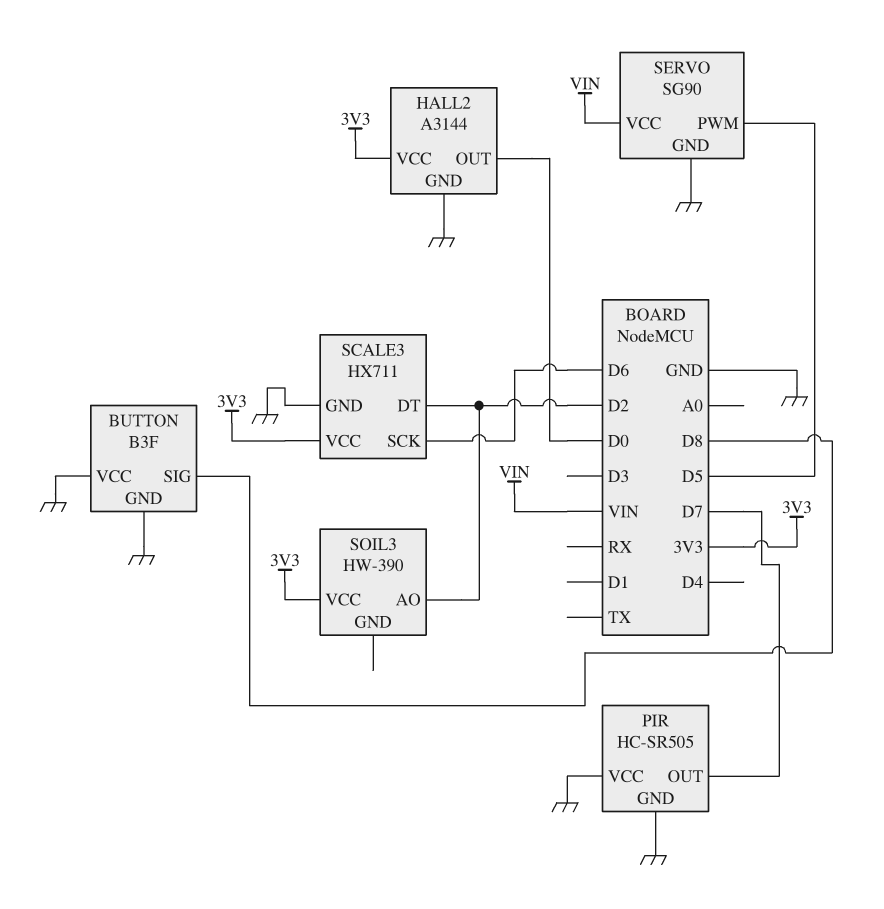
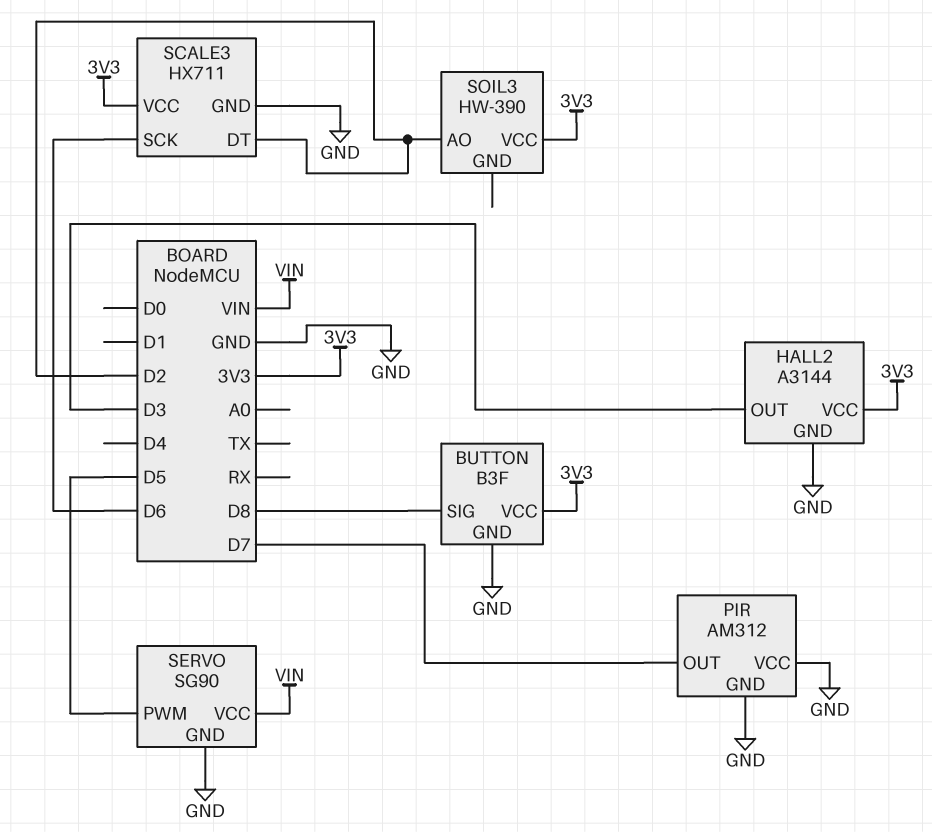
BUTTON pin VCC: GND -> 3V3
HALL2 pin OUT: D0 -> D3
PIR: HC-SR505 -> AM312

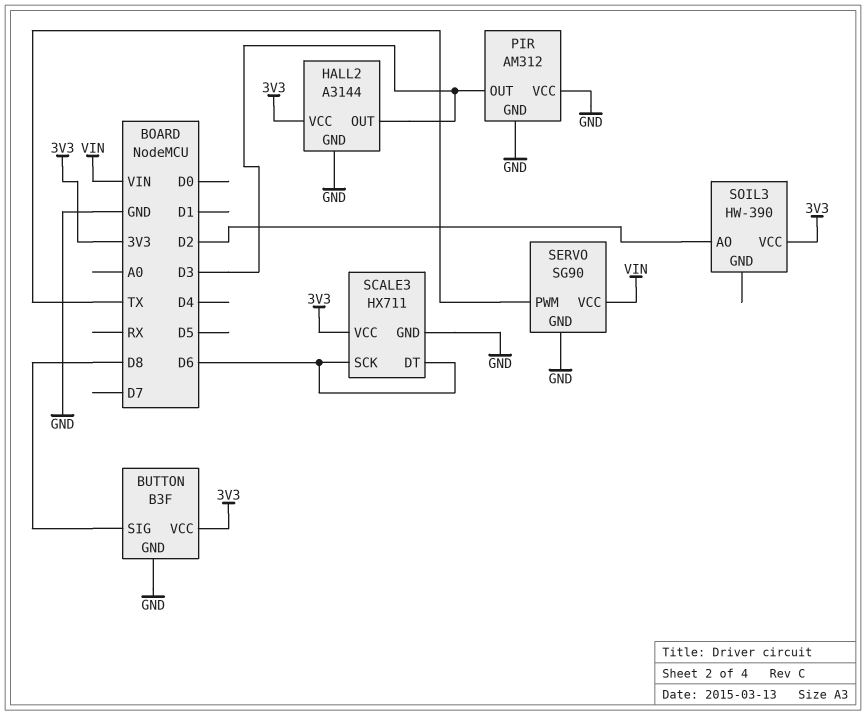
PIR pin OUT: D7 -> D3
SCALE3 pin DT: D2 -> D6
SERVO pin PWM: D5 -> TX

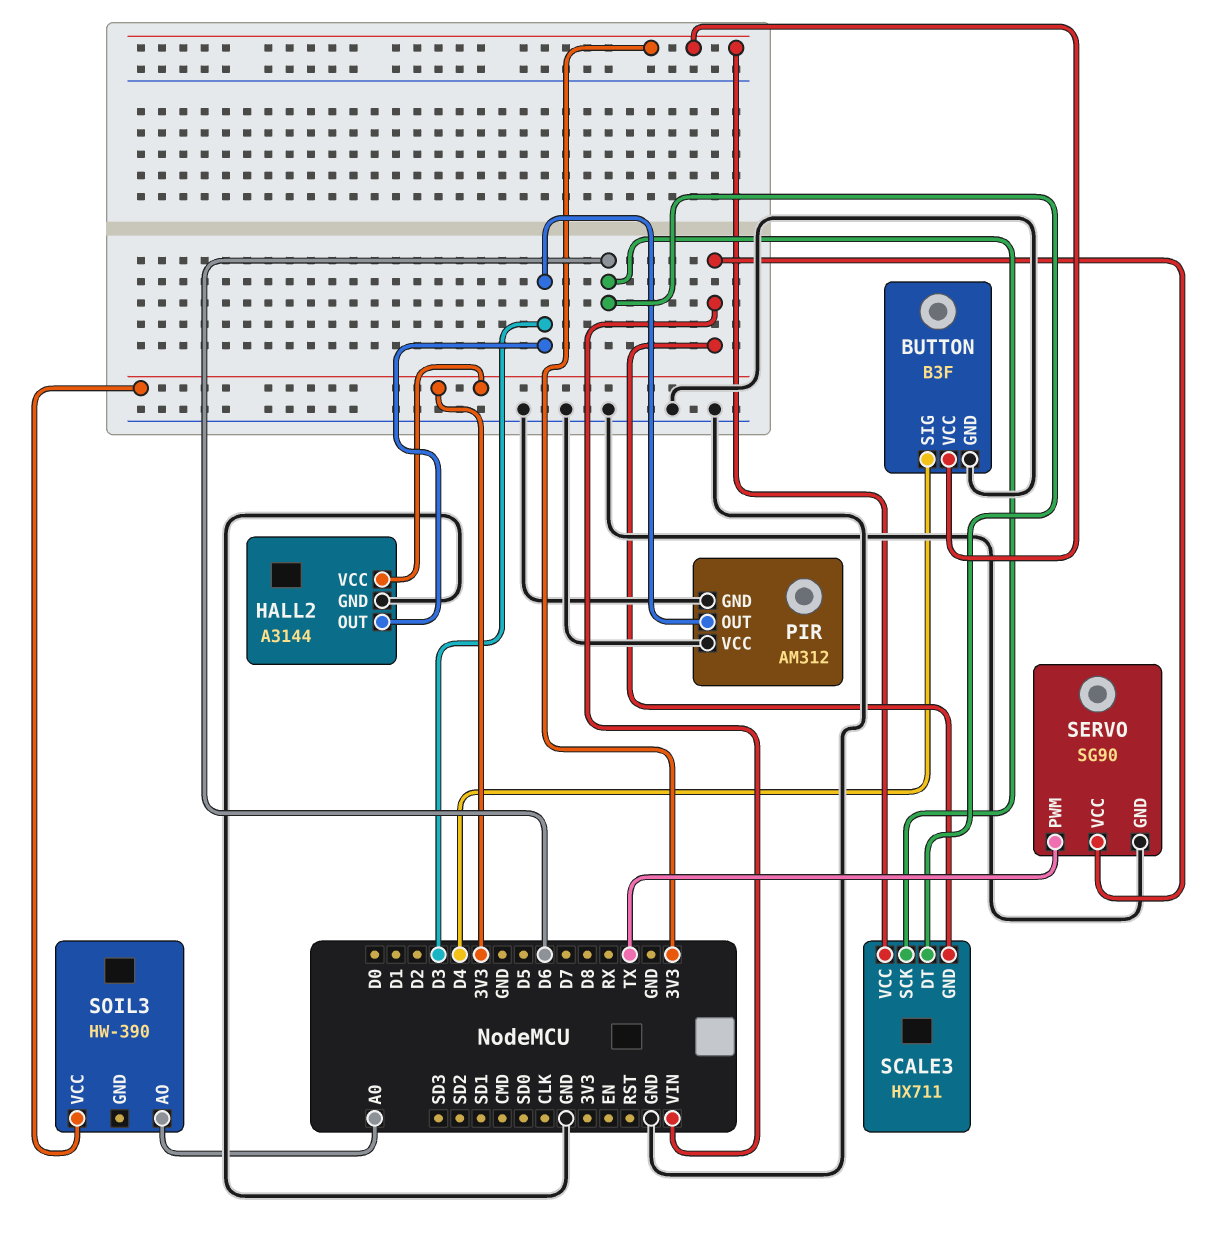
BUTTON pin SIG: D8 -> D4
SCALE3 pin GND: GND -> VIN
SOIL3 pin AO: D2 -> A0

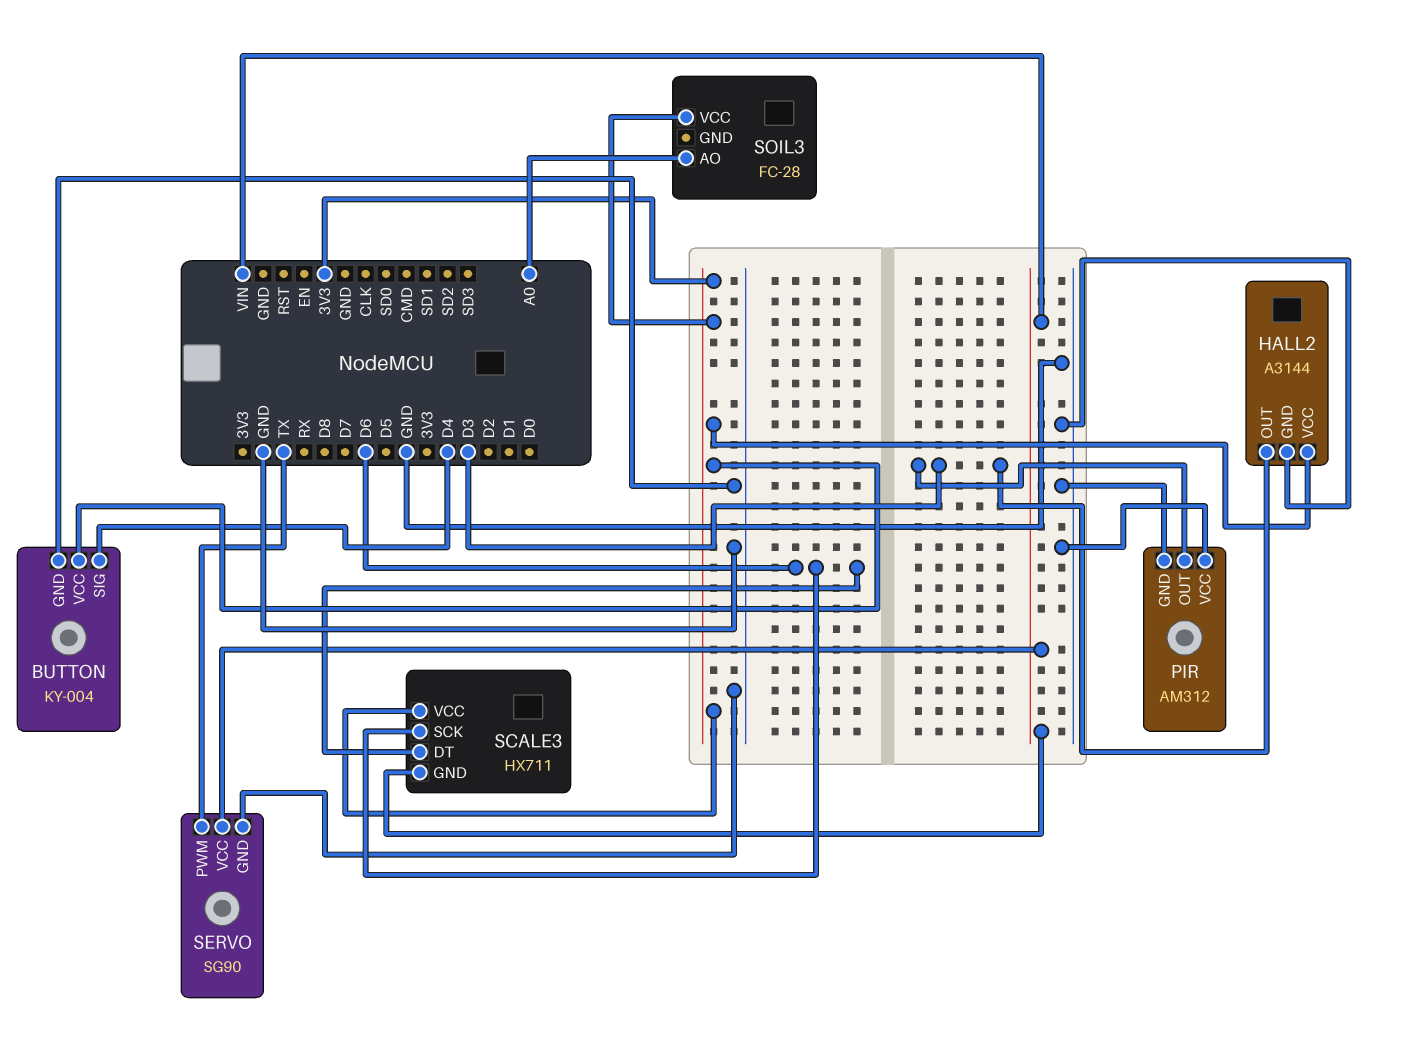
BUTTON: B3F -> KY-004
SOIL3: HW-390 -> FC-28

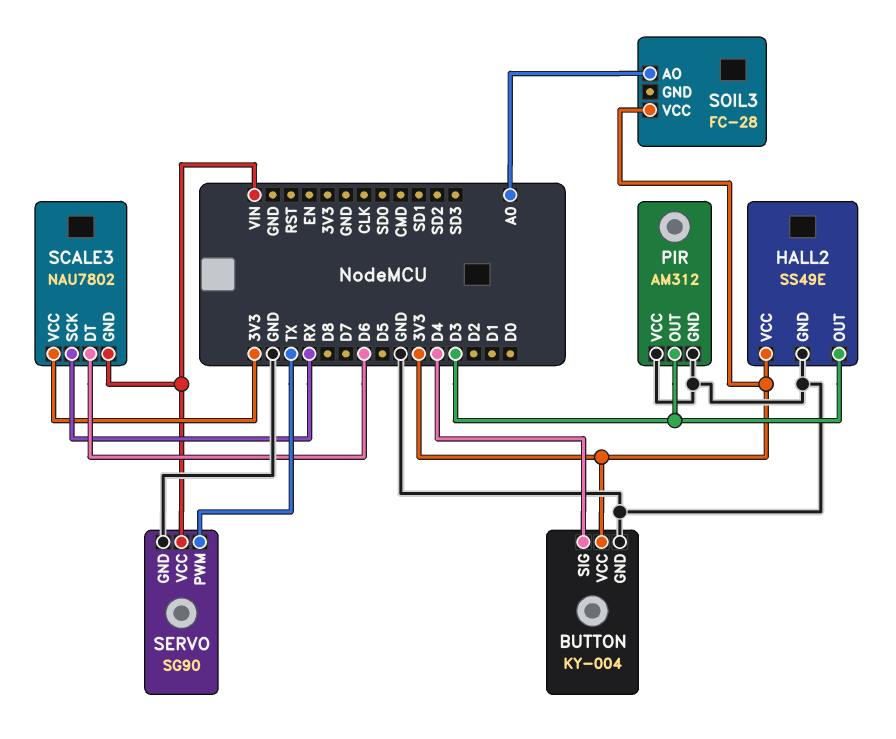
HALL2: A3144 -> SS49E
SCALE3: HX711 -> NAU7802
SCALE3 pin SCK: D6 -> RX

